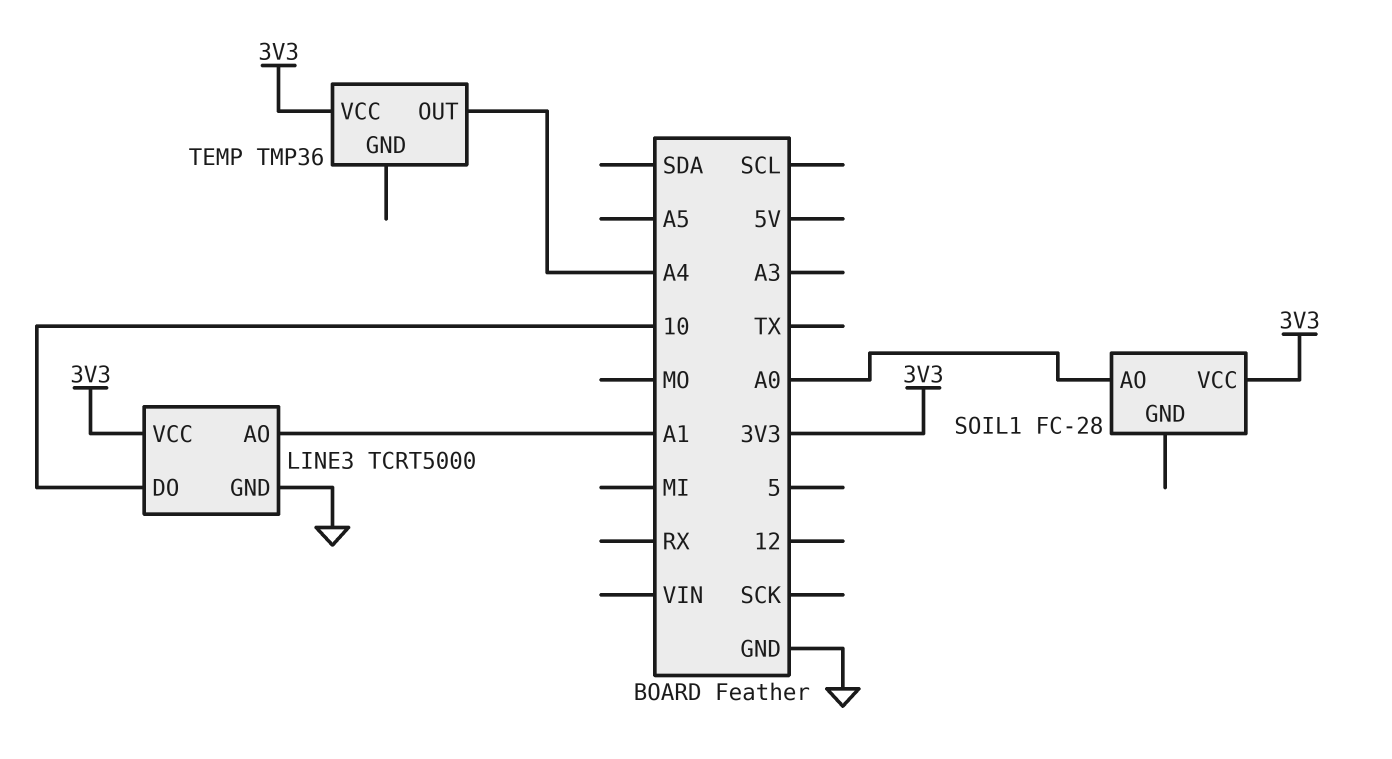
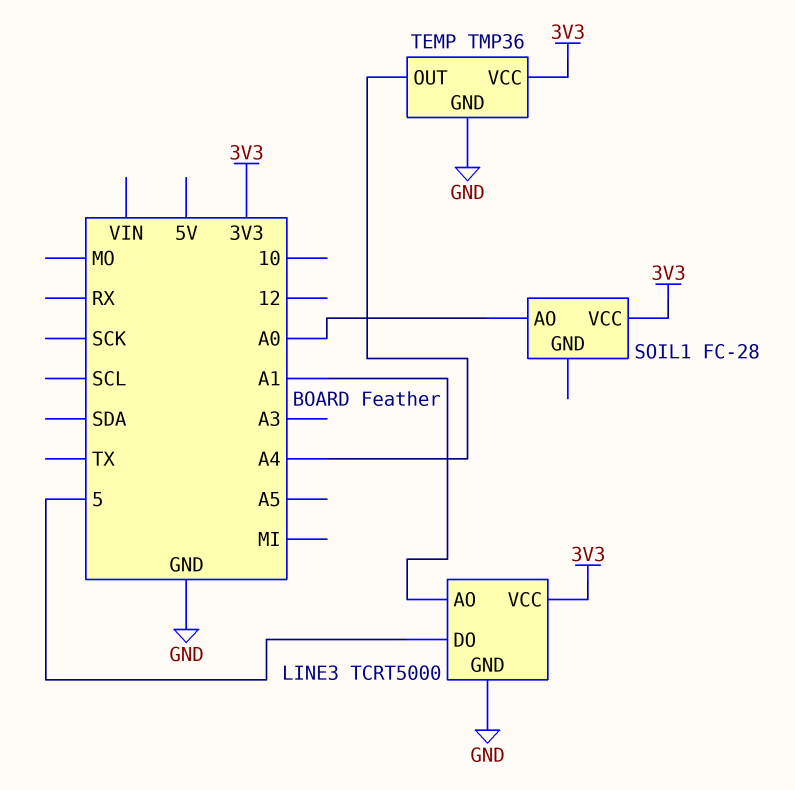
LINE3 pin DO: 10 -> 5
TEMP pin GND: none -> GND

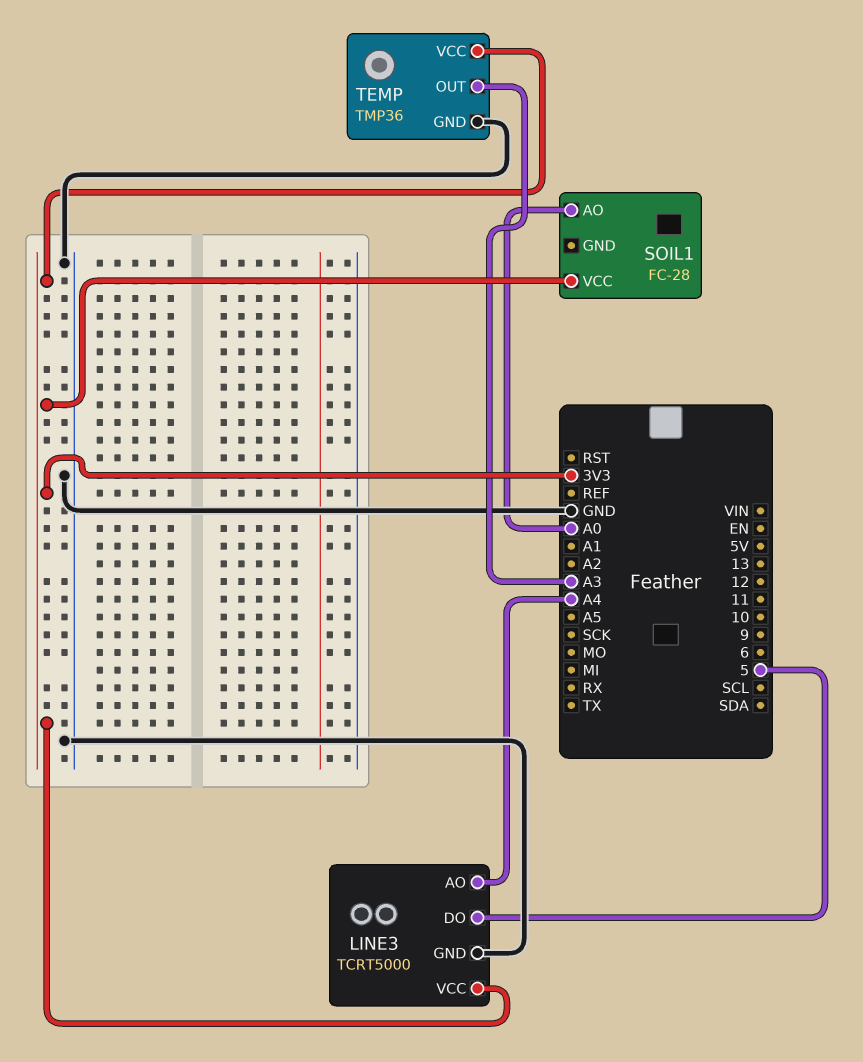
LINE3 pin AO: A1 -> A4
TEMP pin OUT: A4 -> A3

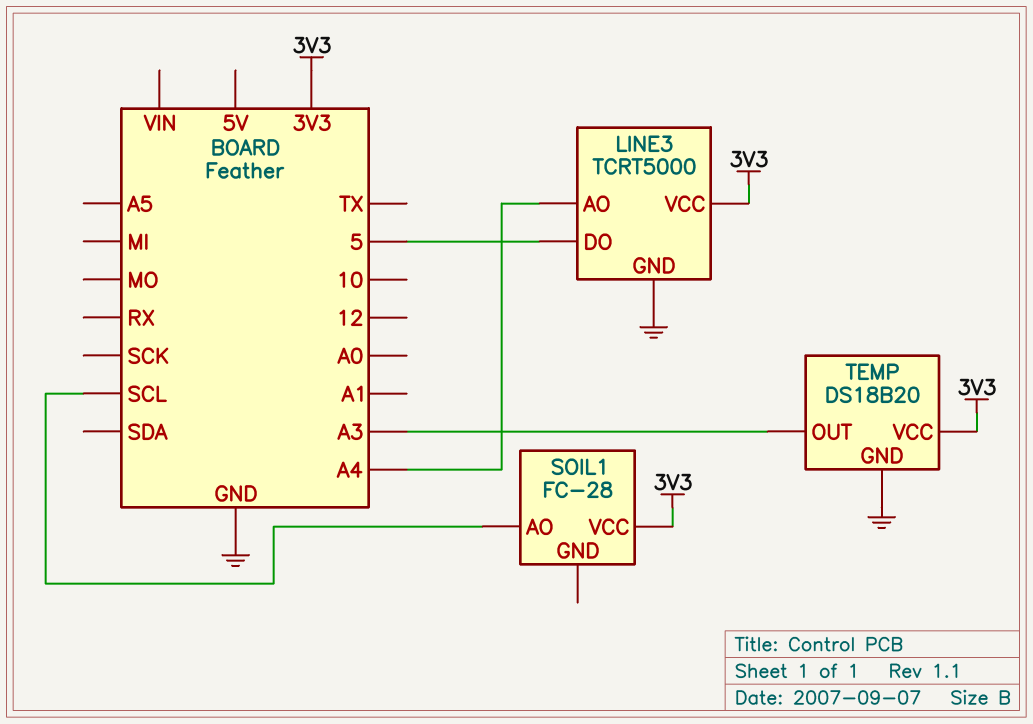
SOIL1 pin AO: A0 -> SCL
TEMP: TMP36 -> DS18B20

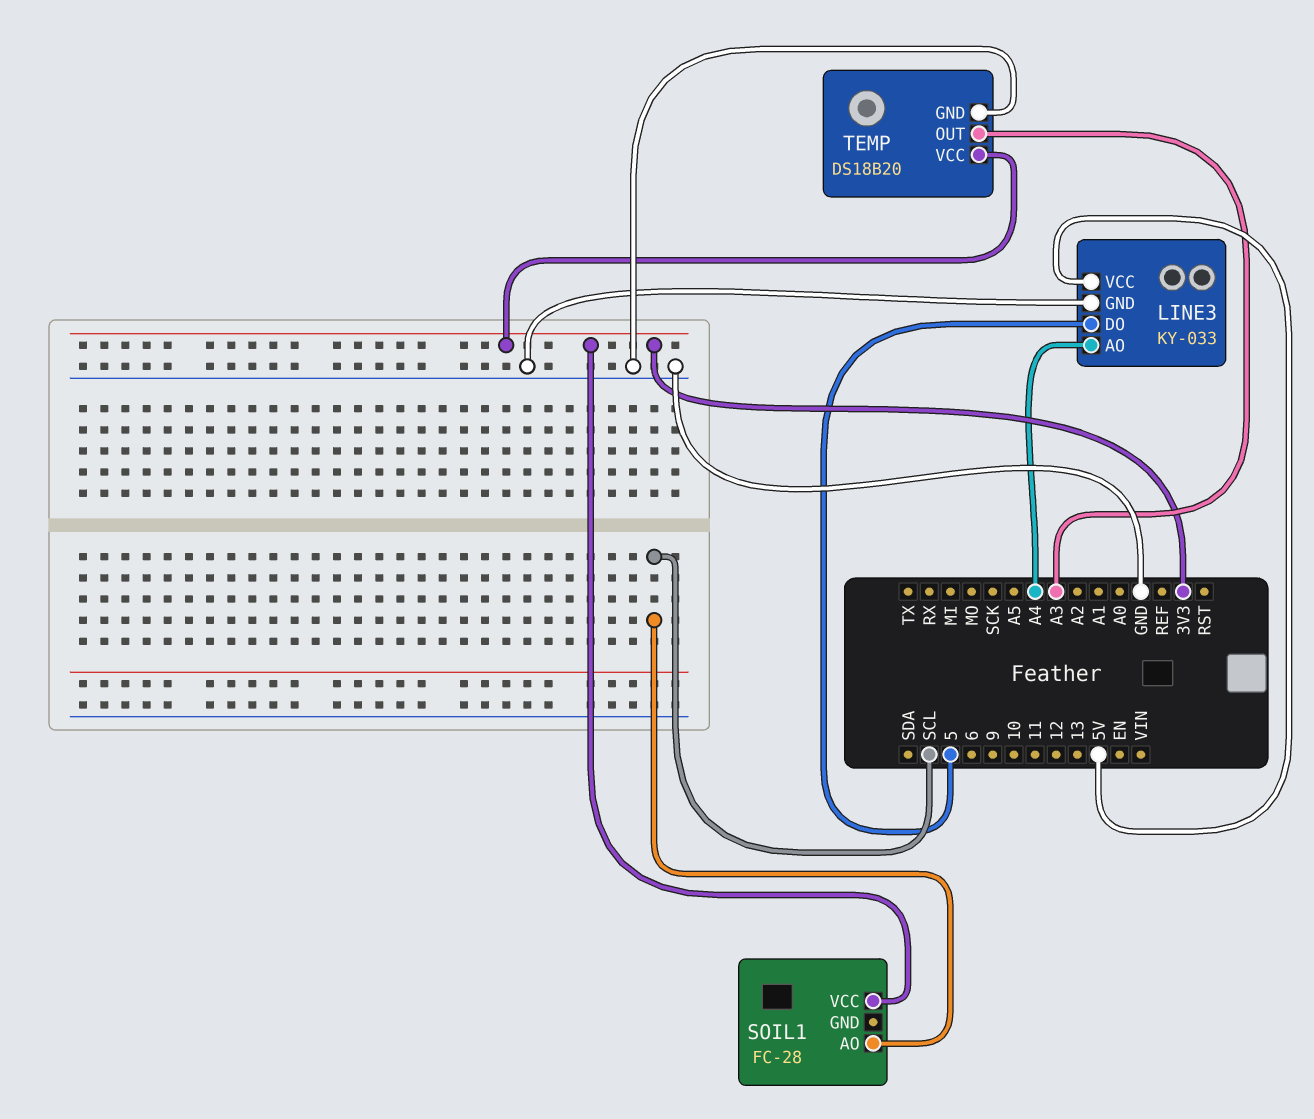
LINE3: TCRT5000 -> KY-033
LINE3 pin VCC: 3V3 -> 5V

